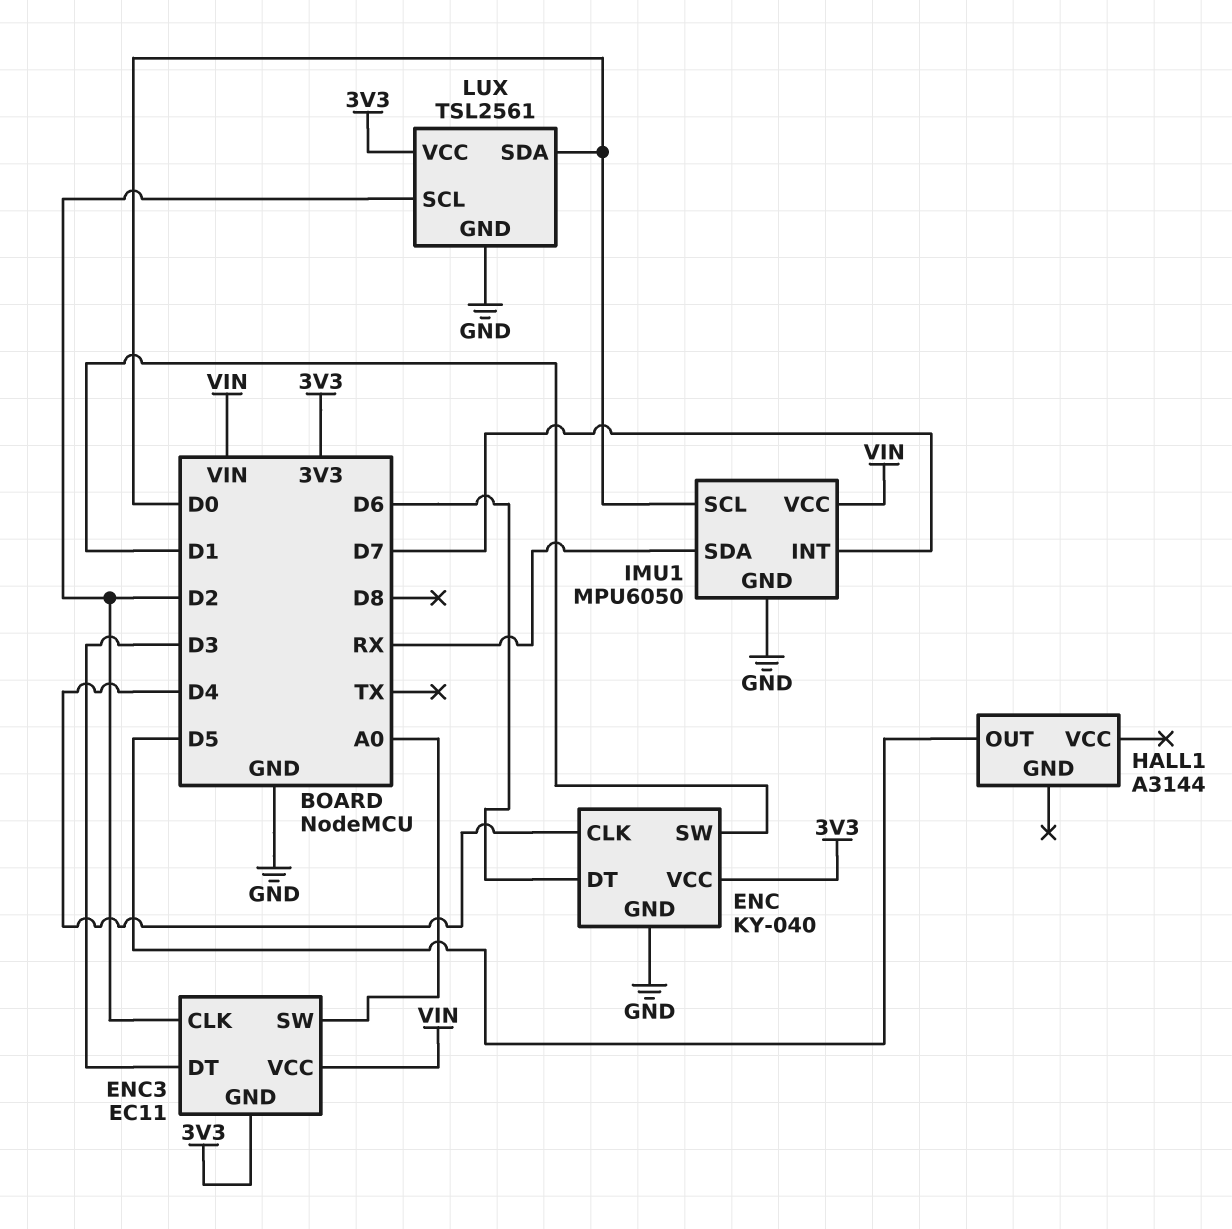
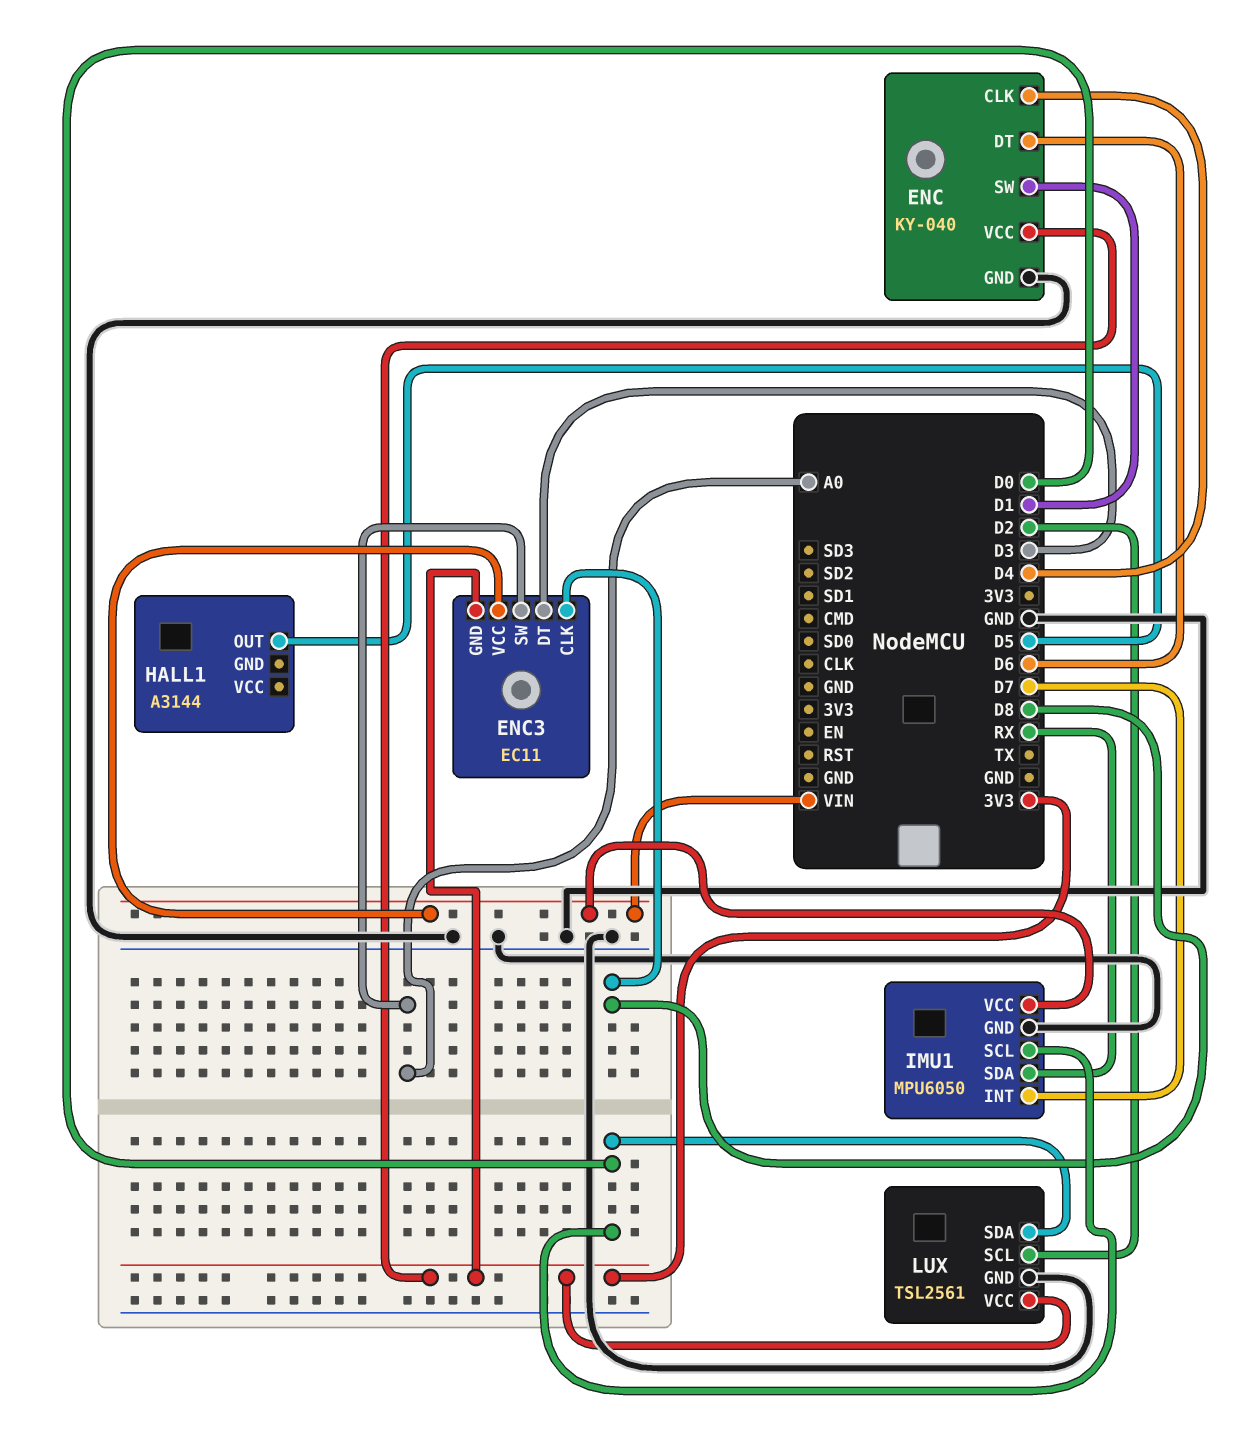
ENC3 pin CLK: D2 -> D8

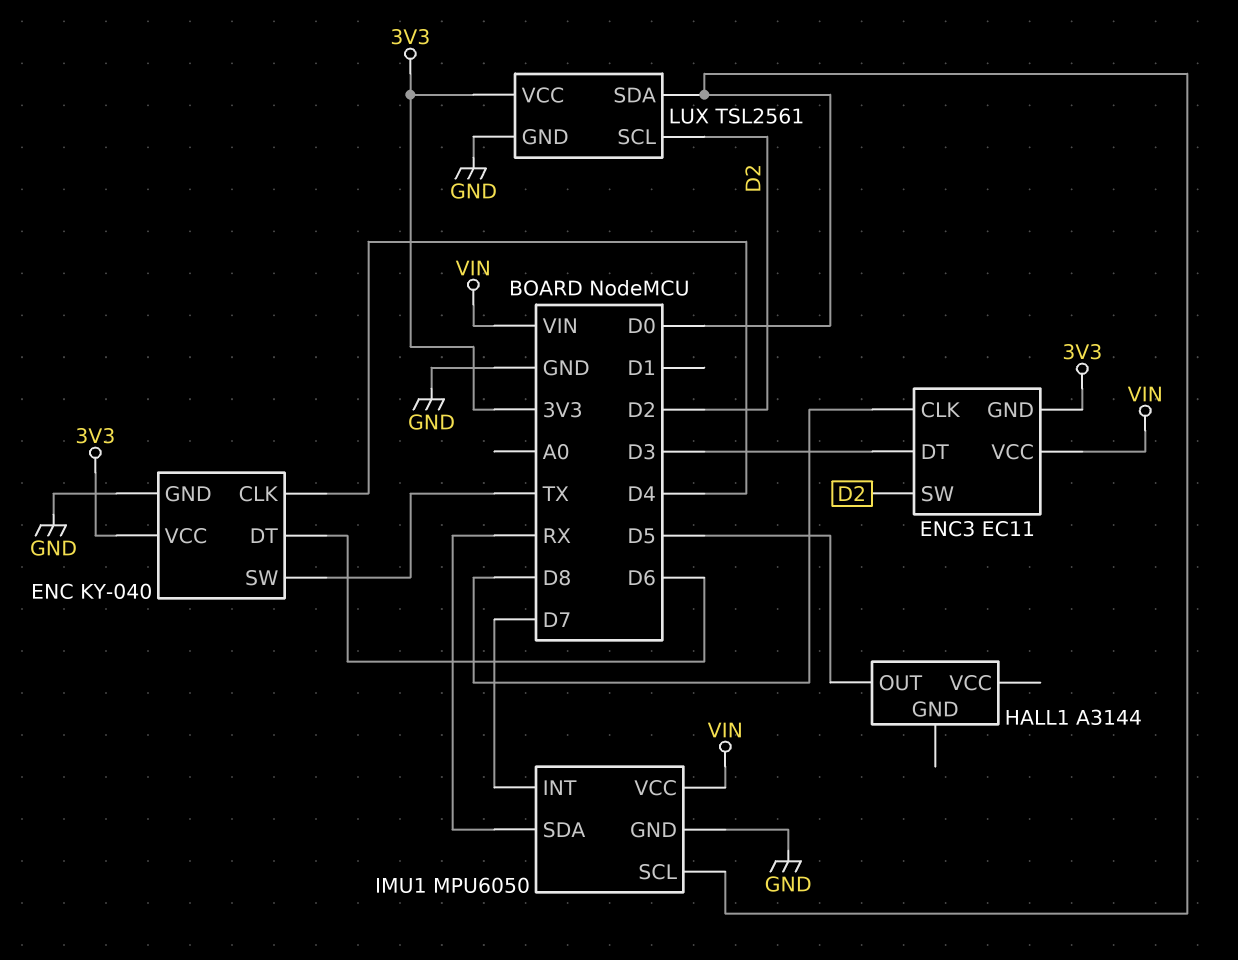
ENC pin SW: D1 -> TX
ENC3 pin SW: A0 -> D2

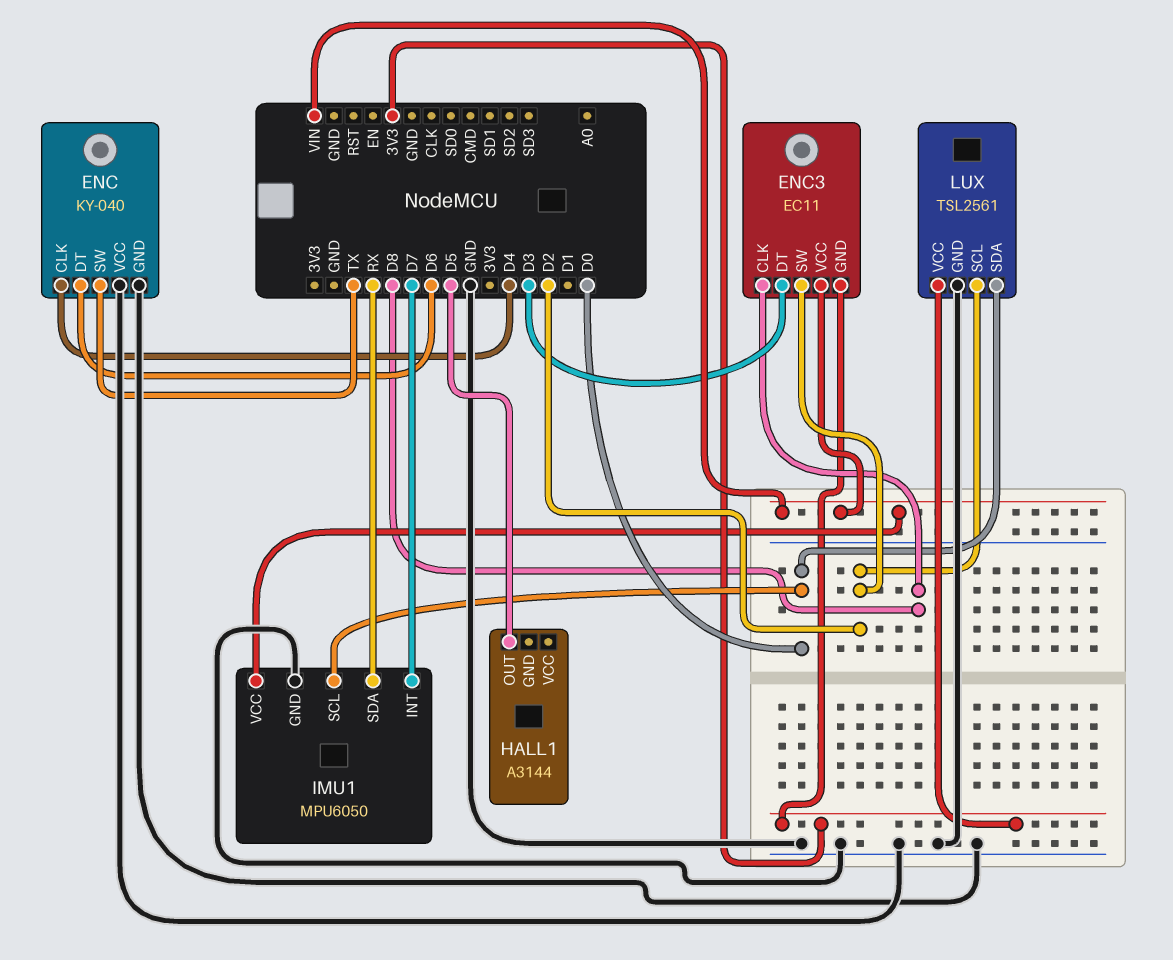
ENC pin VCC: 3V3 -> GND

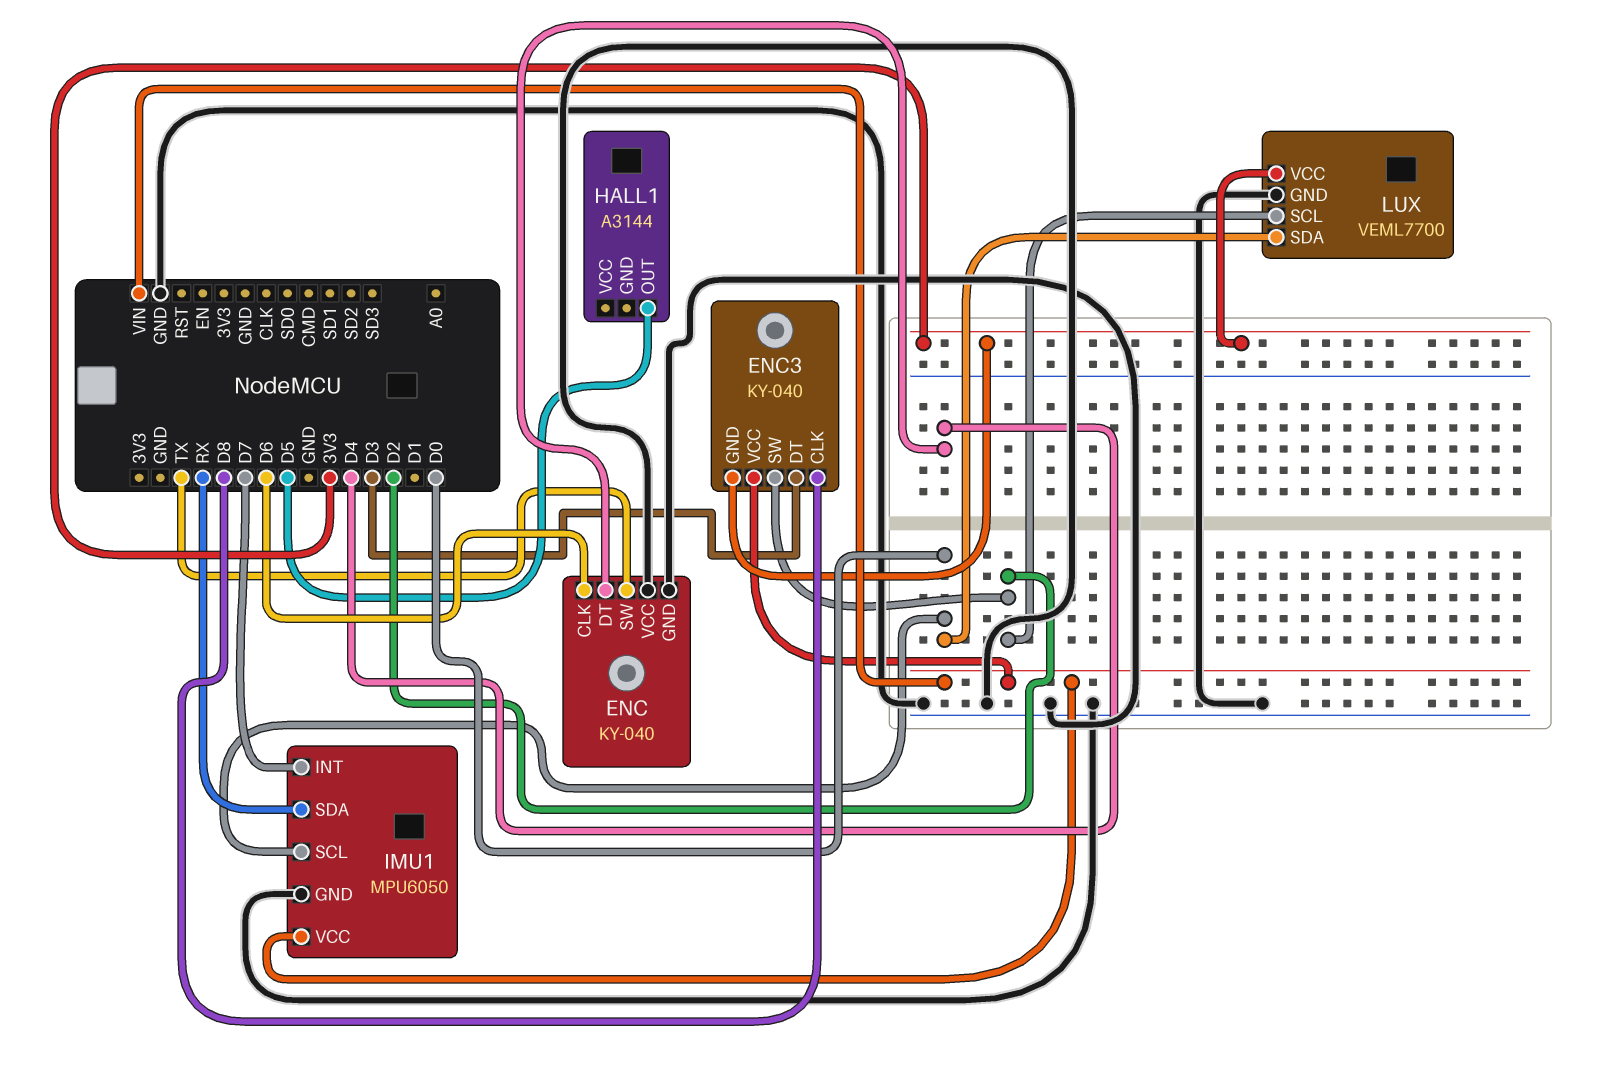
ENC pin CLK: D4 -> D6
ENC pin DT: D6 -> D4
ENC3: EC11 -> KY-040
LUX: TSL2561 -> VEML7700

